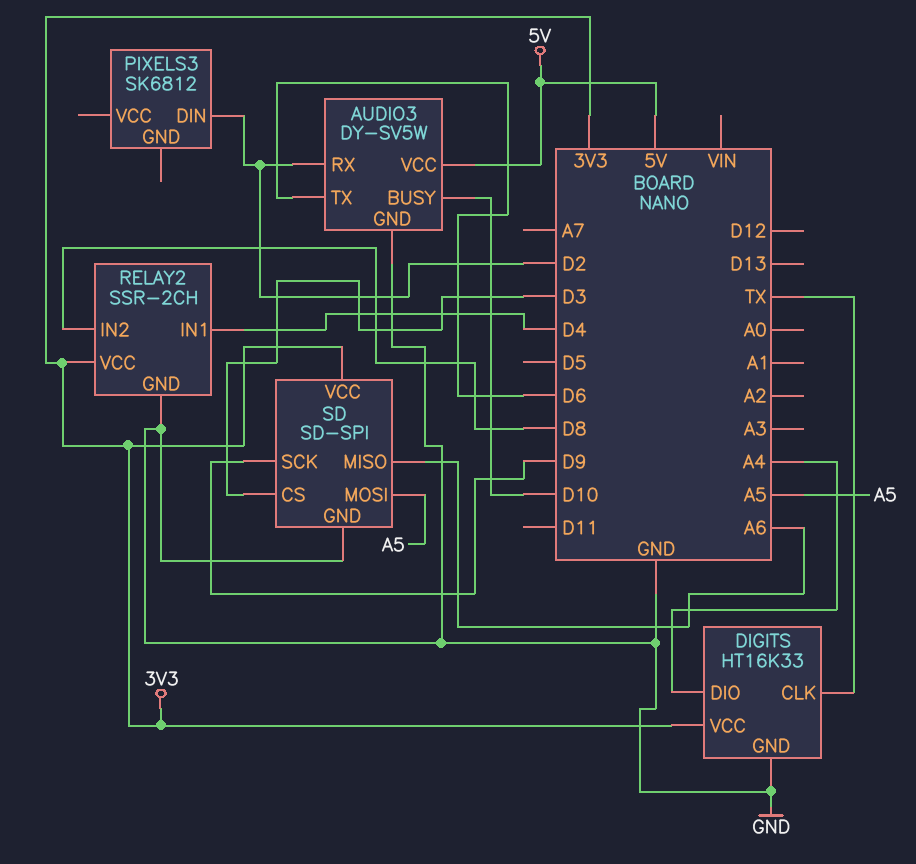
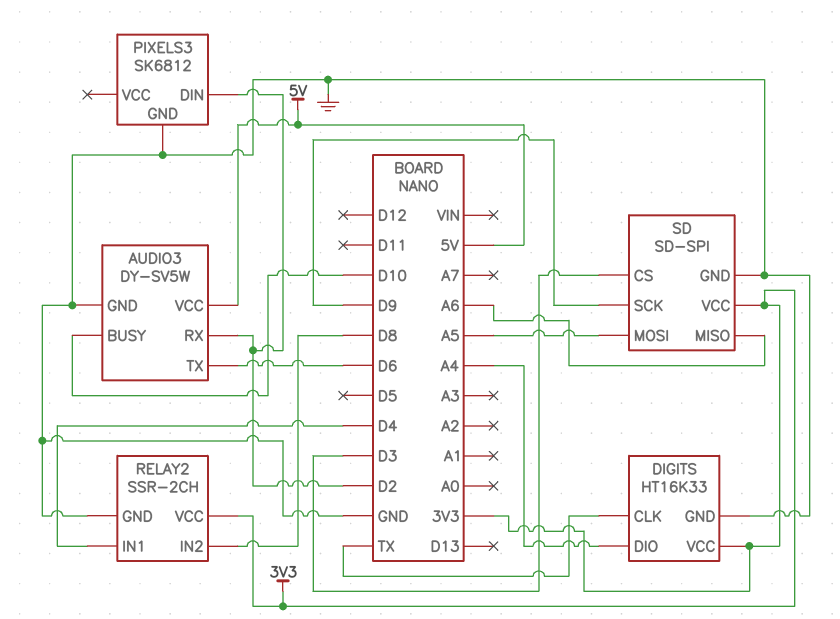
PIXELS3 pin GND: none -> GND

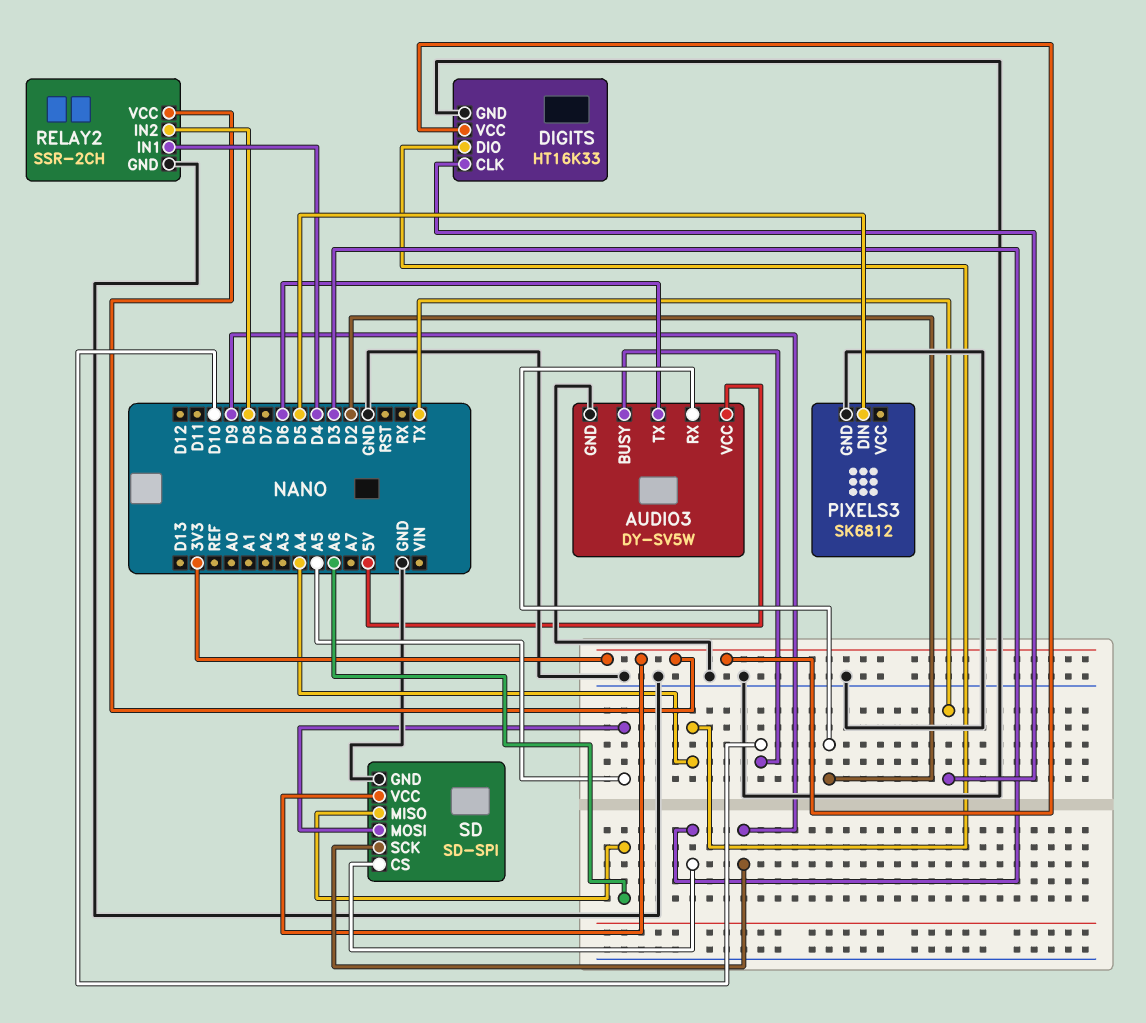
PIXELS3 pin DIN: D2 -> D5

